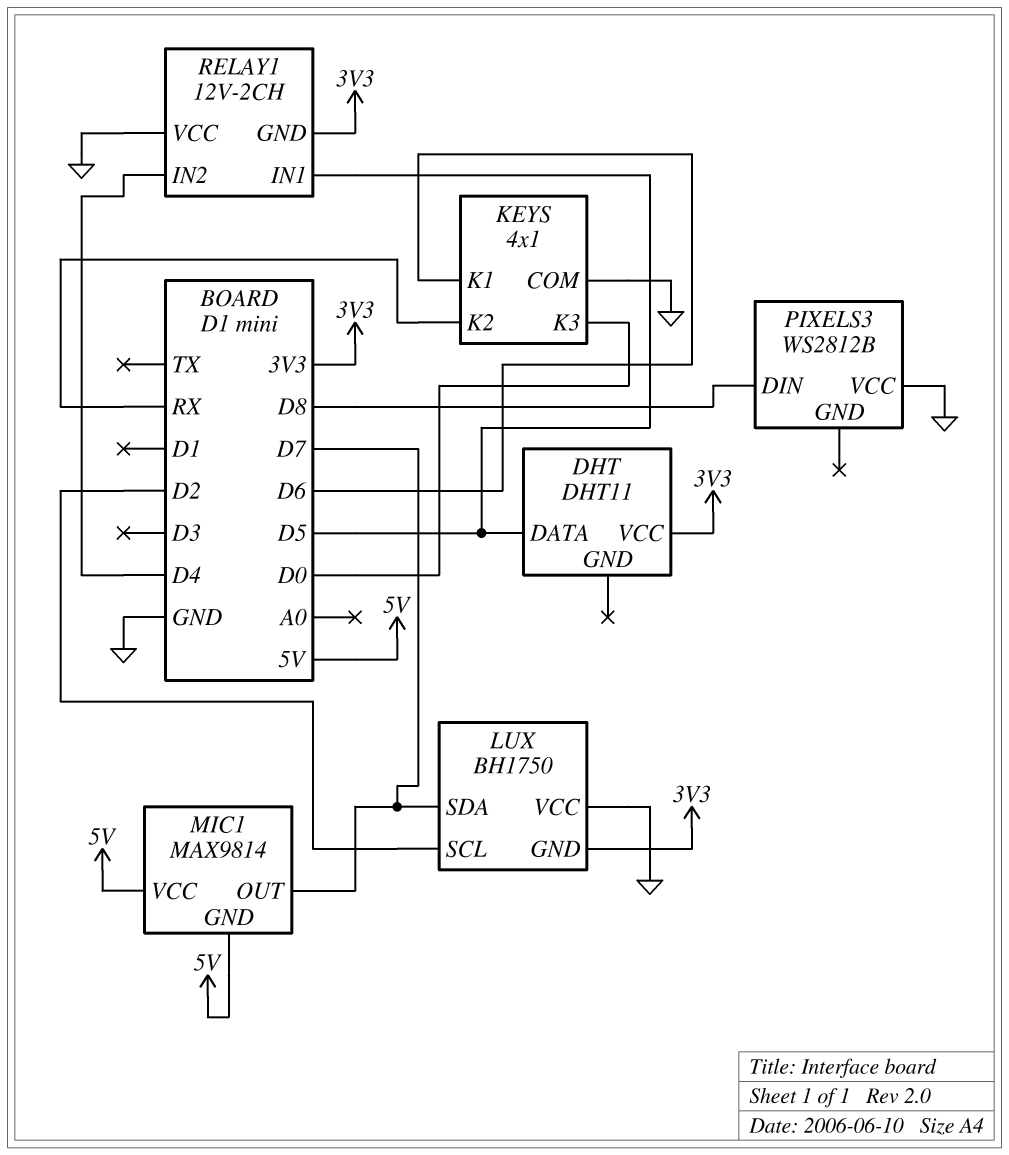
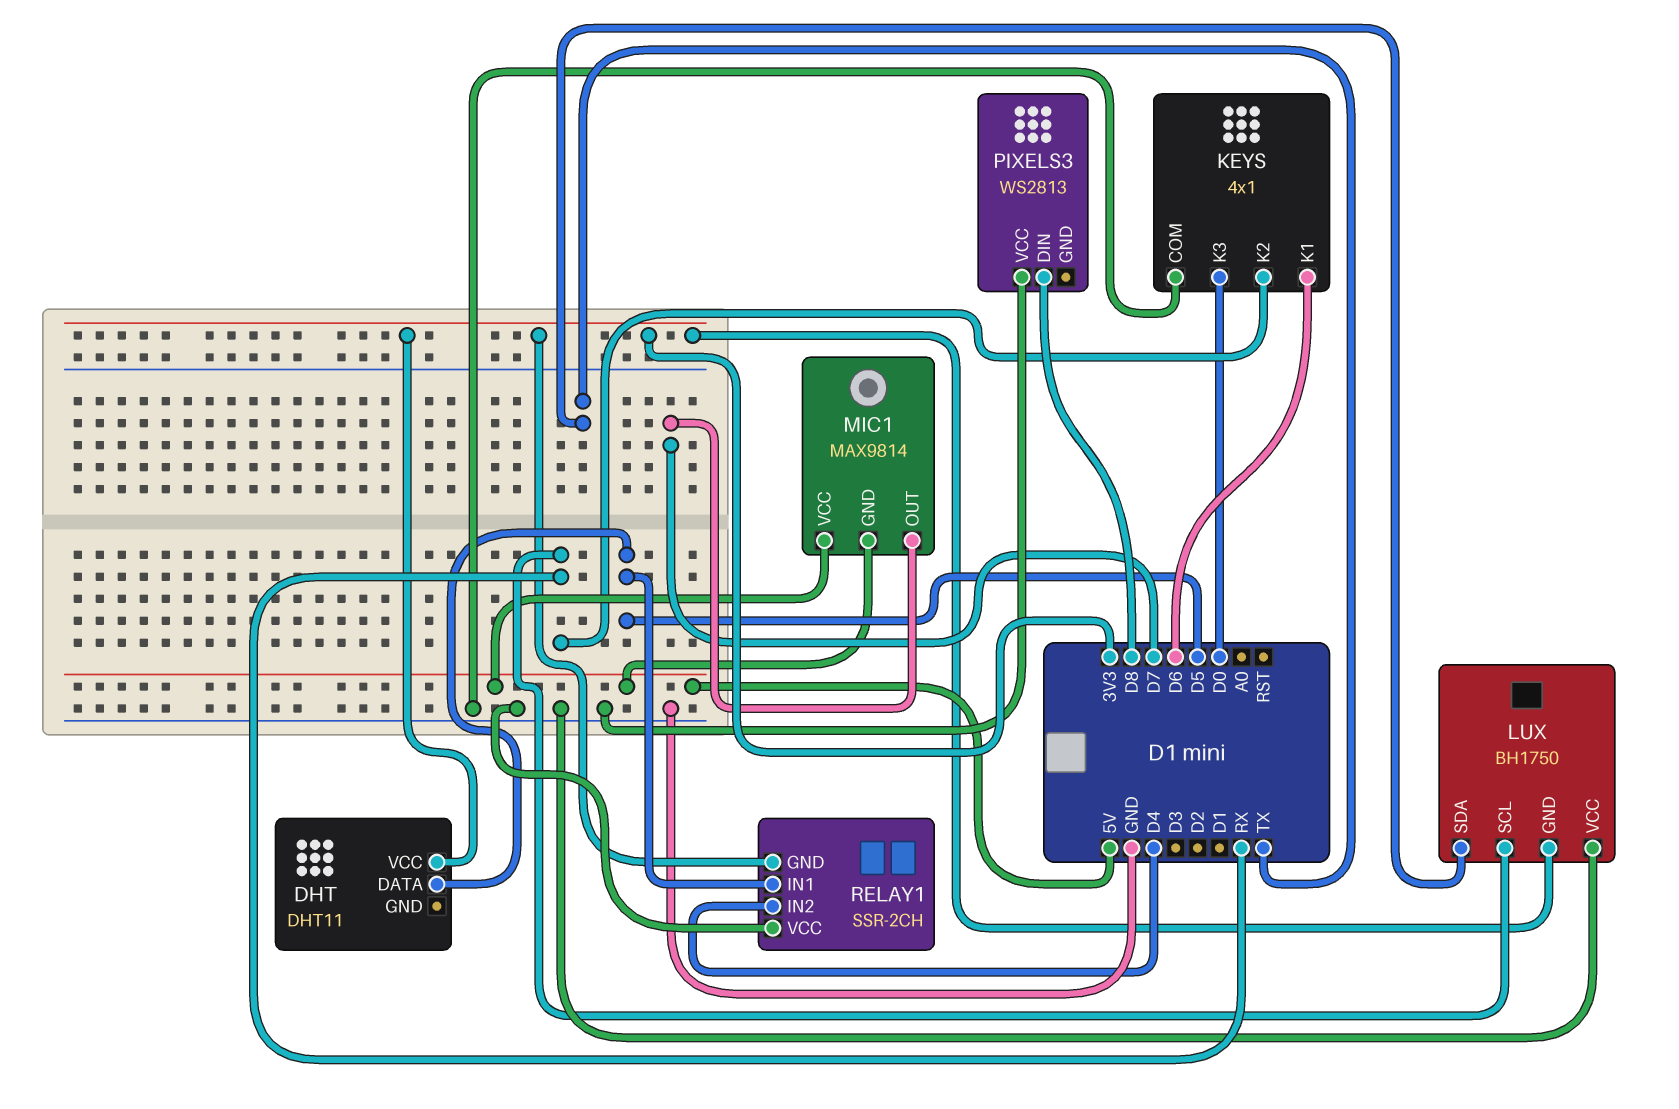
LUX pin SCL: D2 -> RX
LUX pin SDA: D7 -> TX
PIXELS3: WS2812B -> WS2813
RELAY1: 12V-2CH -> SSR-2CH

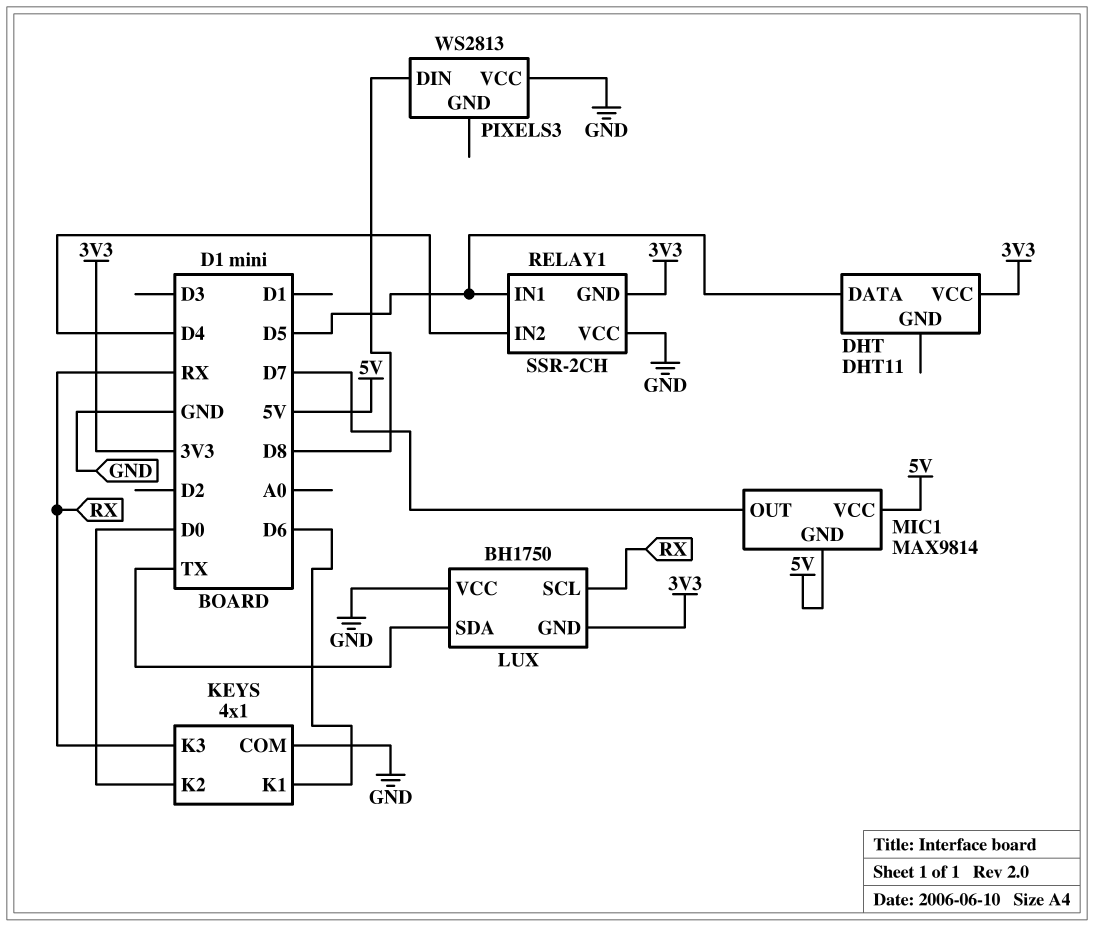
KEYS pin K2: RX -> D0
KEYS pin K3: D0 -> RX

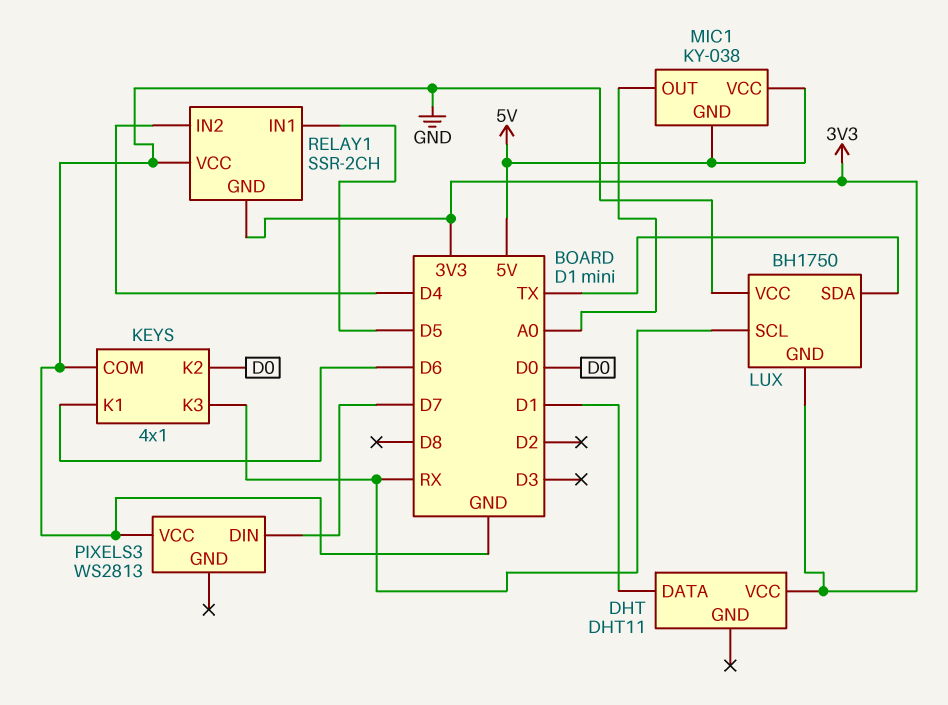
DHT pin DATA: D5 -> D1
MIC1: MAX9814 -> KY-038
MIC1 pin OUT: D7 -> A0
PIXELS3 pin DIN: D8 -> D7

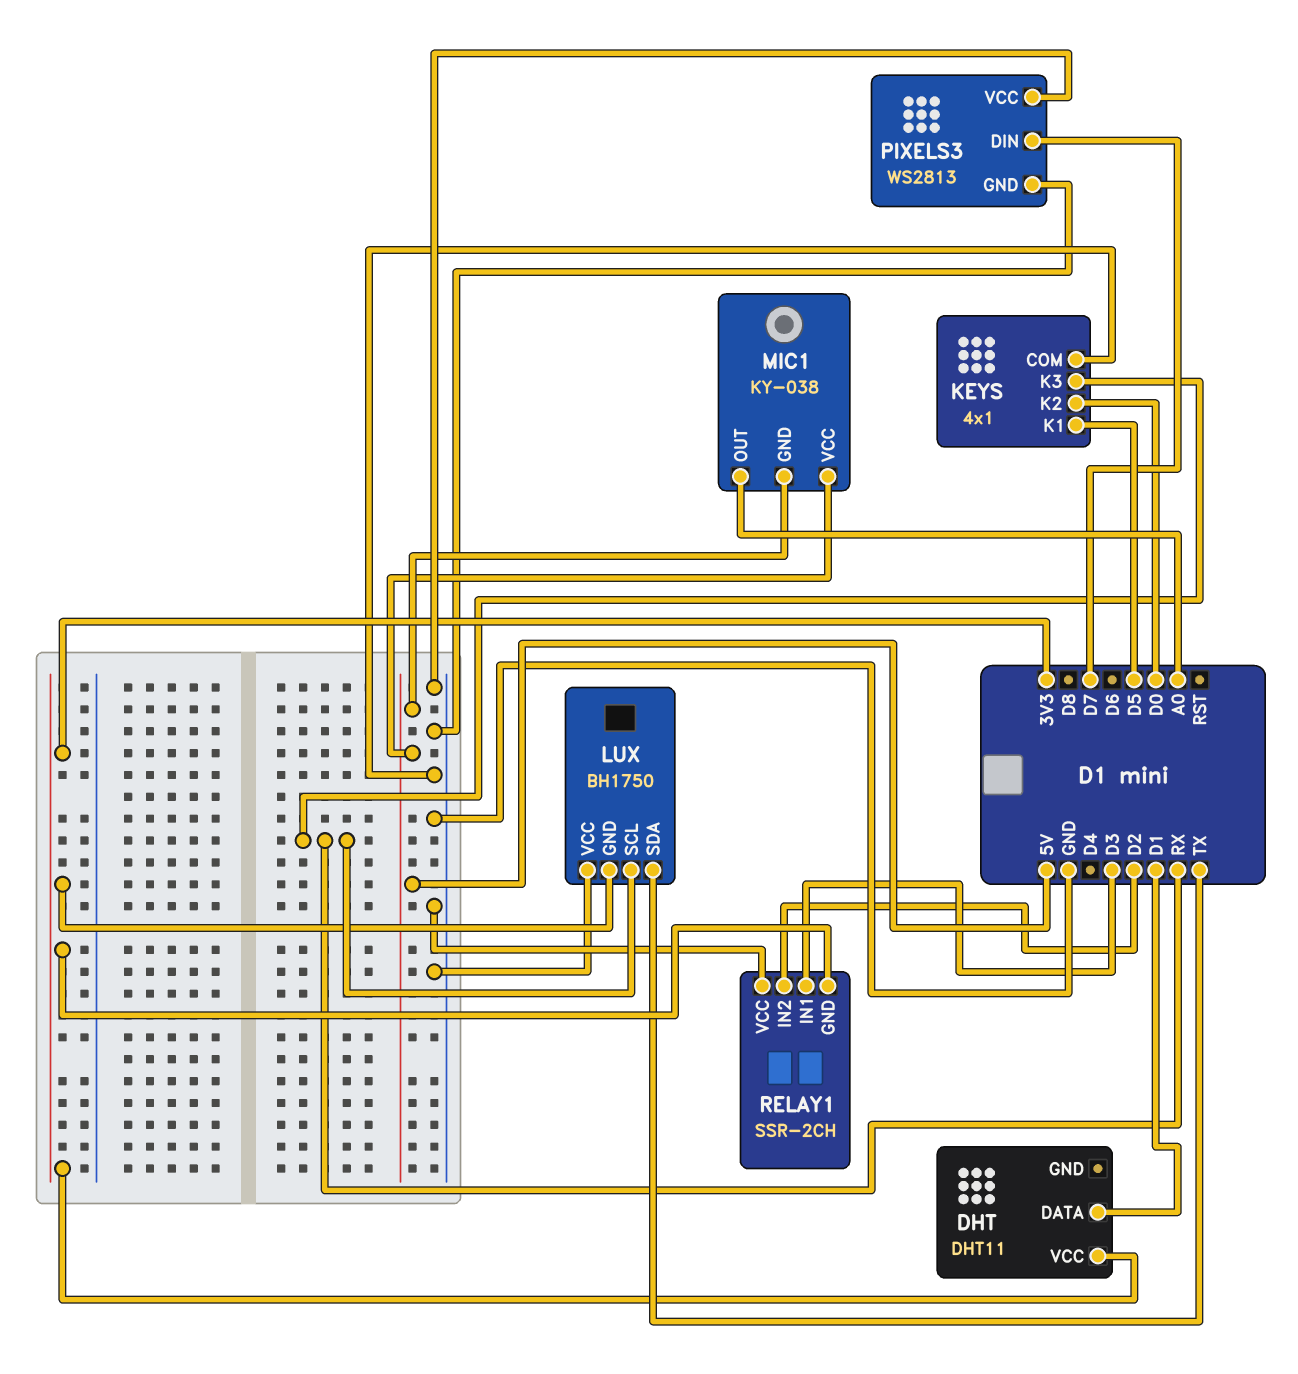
KEYS pin K1: D6 -> D5
PIXELS3 pin GND: none -> GND
RELAY1 pin IN1: D5 -> D3
RELAY1 pin IN2: D4 -> D2

